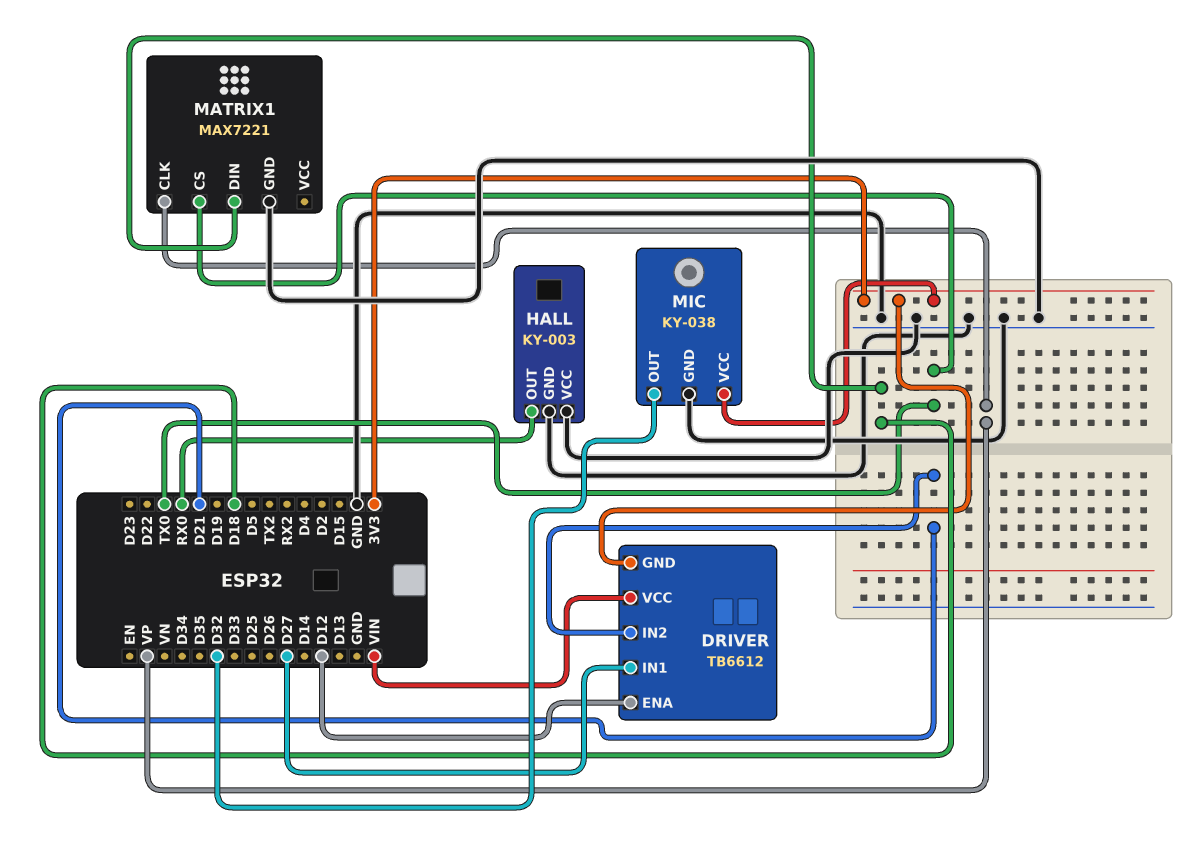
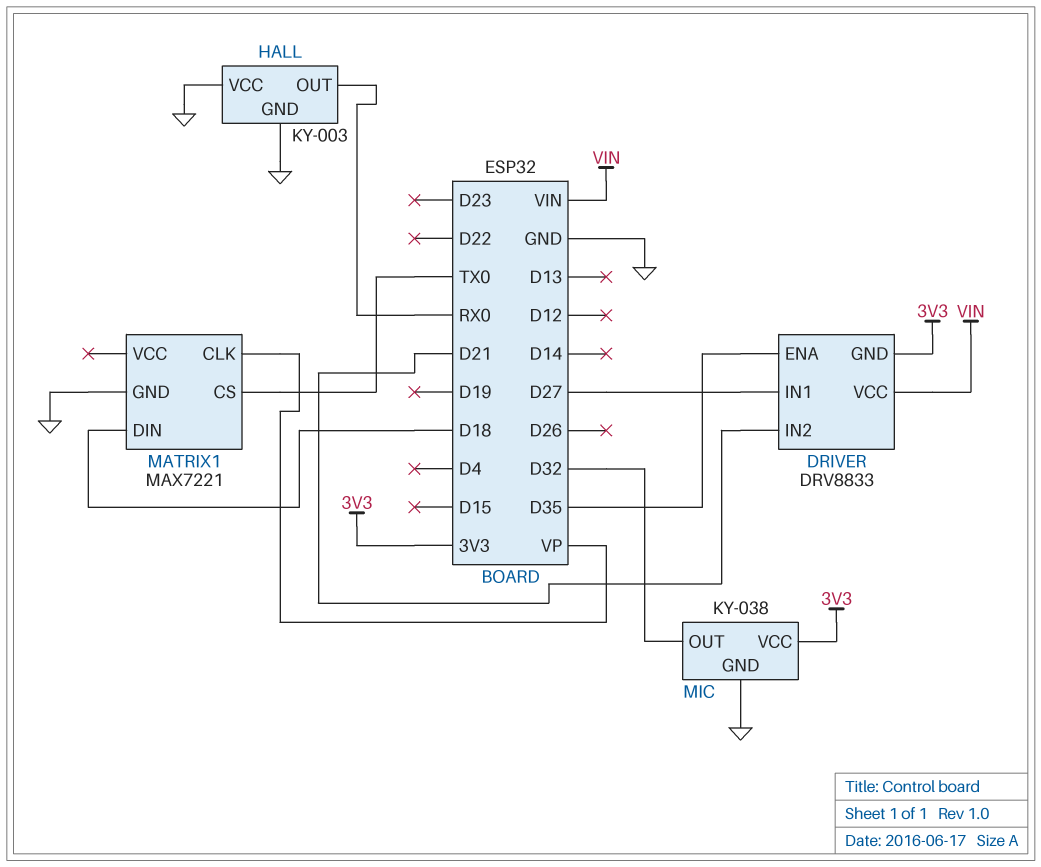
DRIVER: TB6612 -> DRV8833
DRIVER pin ENA: D12 -> D35

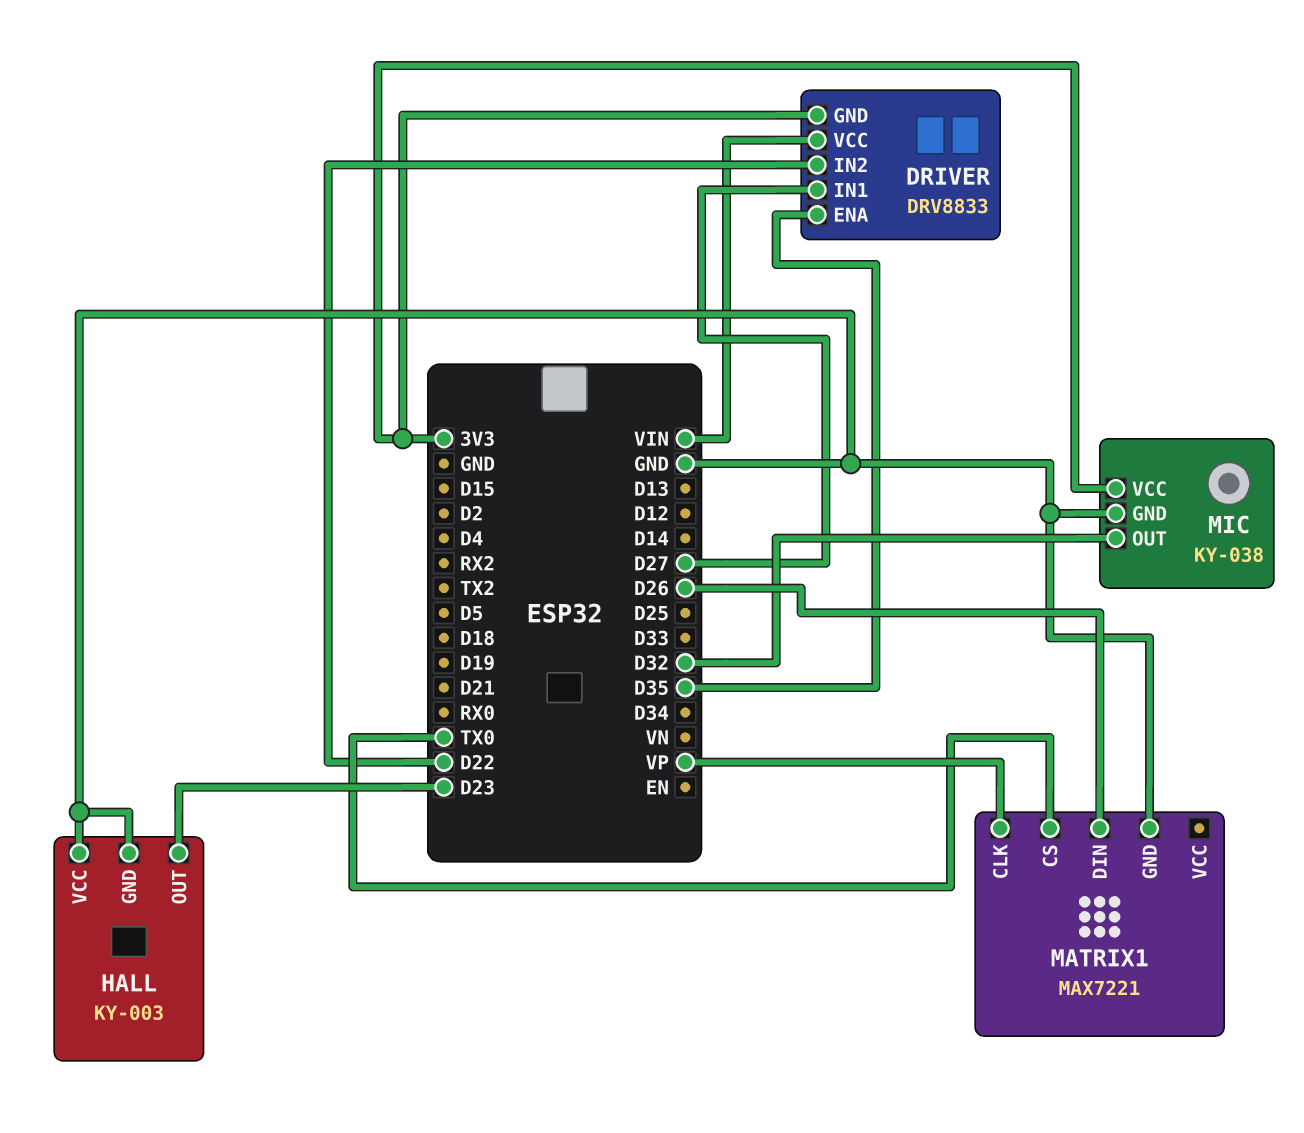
DRIVER pin IN2: D21 -> D22
HALL pin OUT: RX0 -> D23
MATRIX1 pin DIN: D18 -> D26

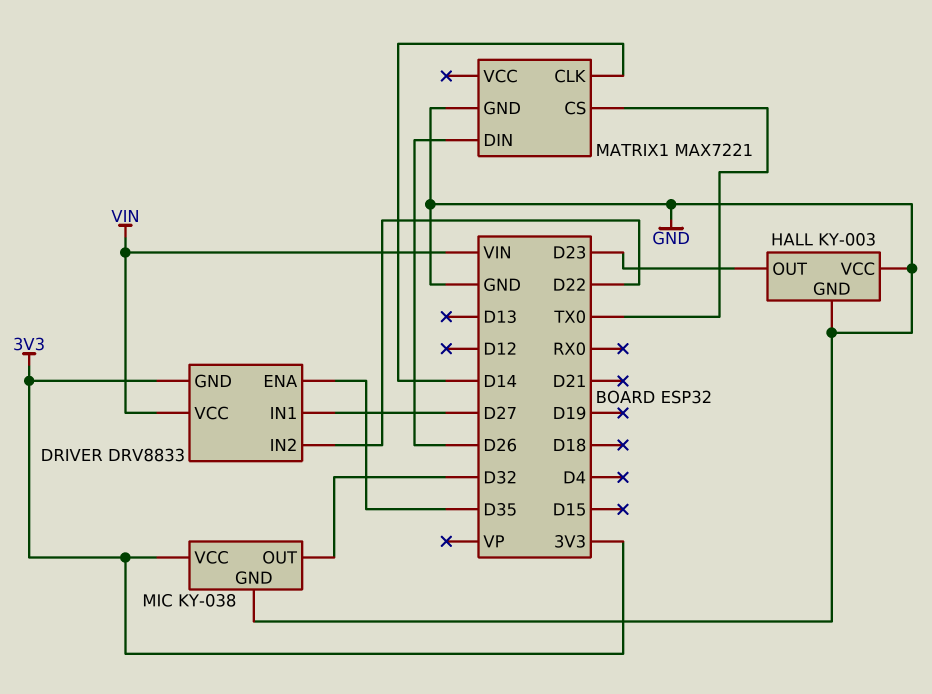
MATRIX1 pin CLK: VP -> D14

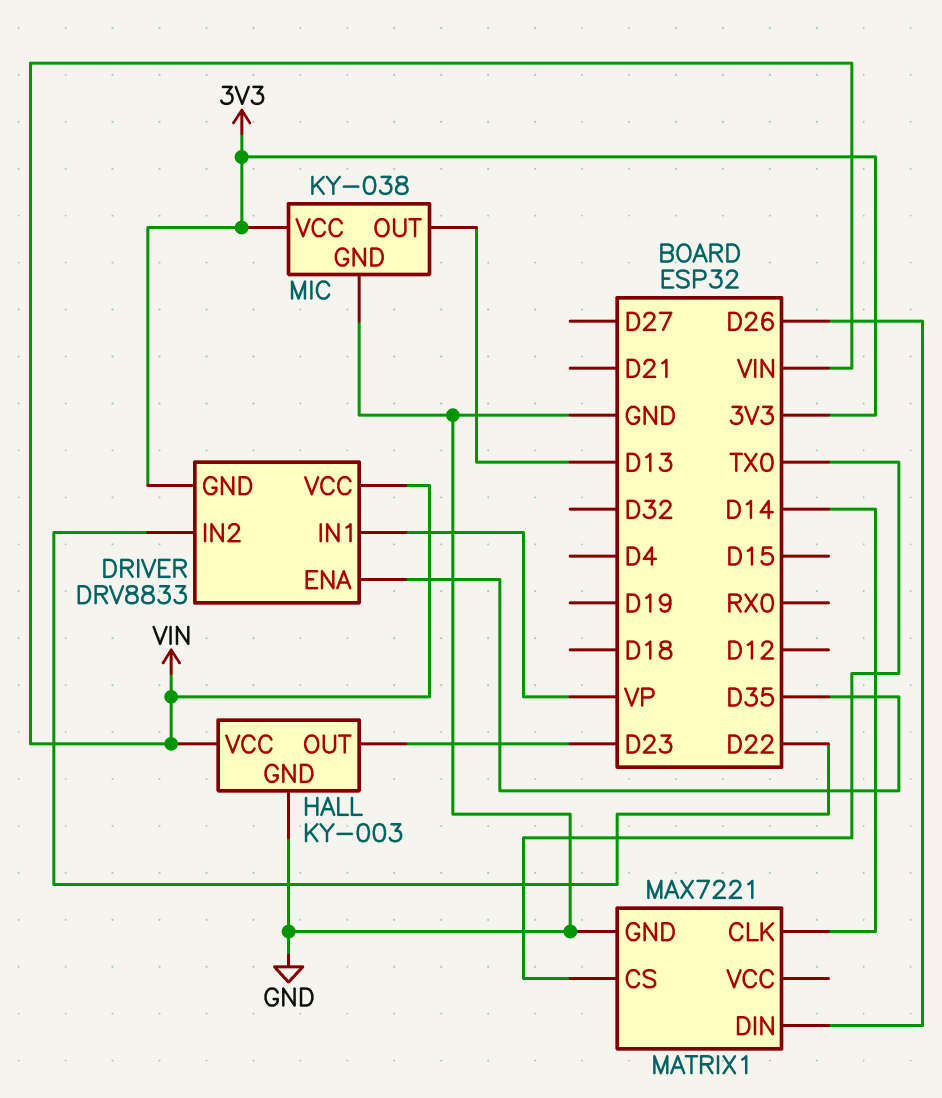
DRIVER pin IN1: D27 -> VP
HALL pin VCC: GND -> VIN
MIC pin OUT: D32 -> D13

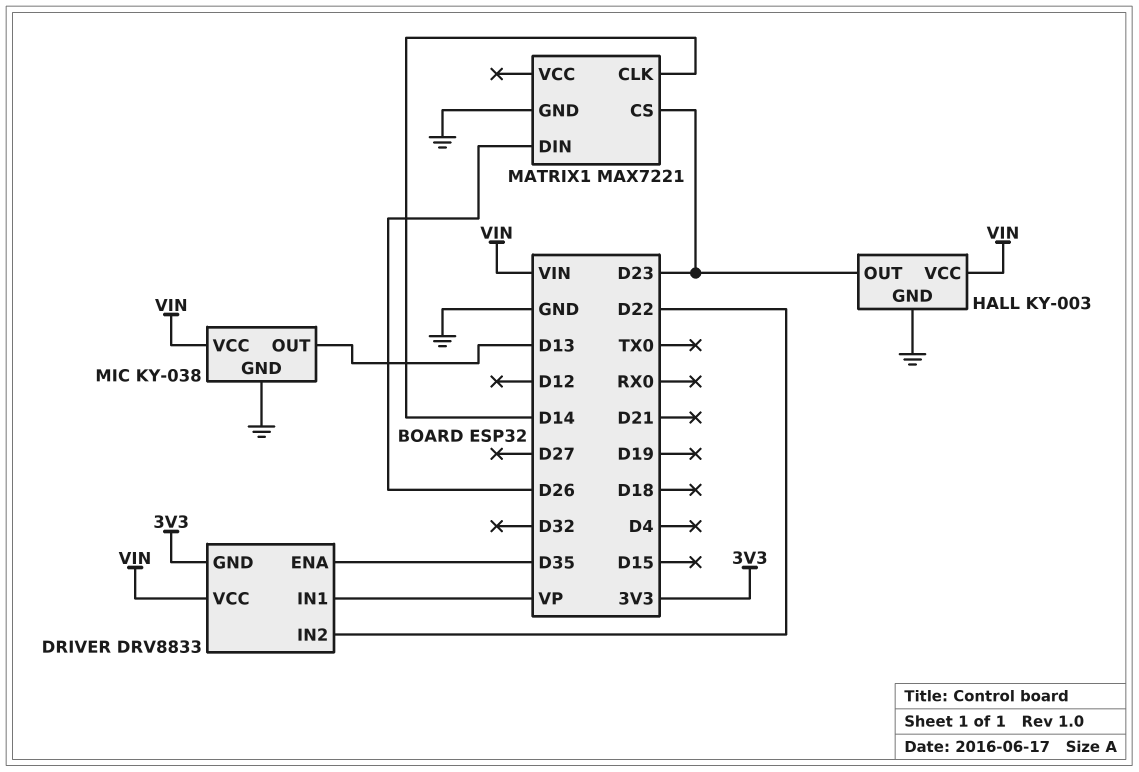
MATRIX1 pin CS: TX0 -> D23
MIC pin VCC: 3V3 -> VIN

